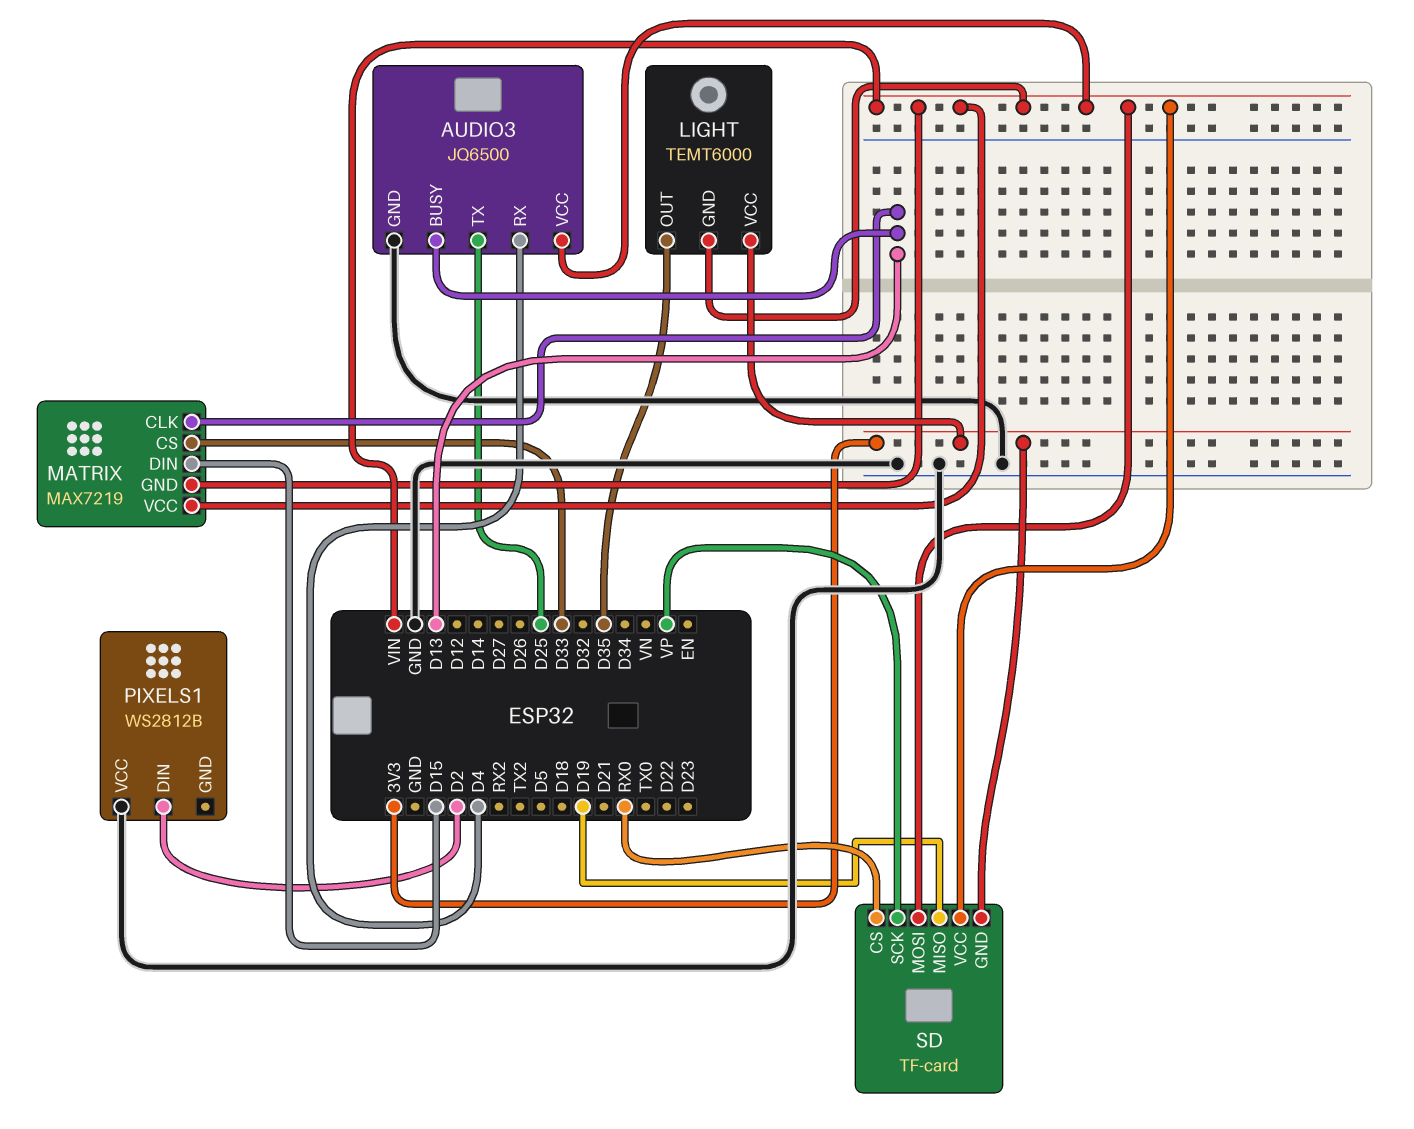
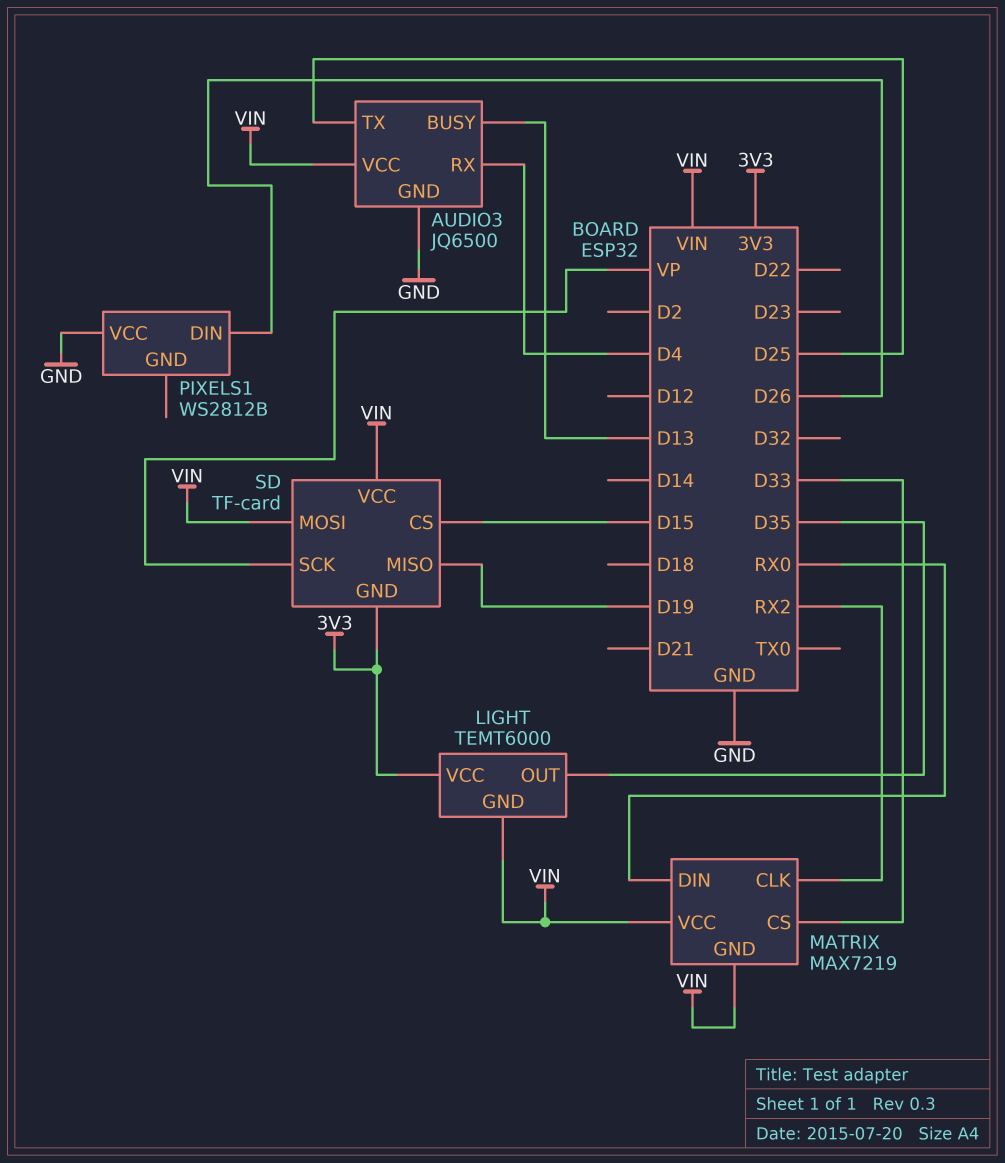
MATRIX pin CLK: D13 -> RX2
MATRIX pin DIN: D15 -> RX0
PIXELS1 pin DIN: D2 -> D26
SD pin CS: RX0 -> D15

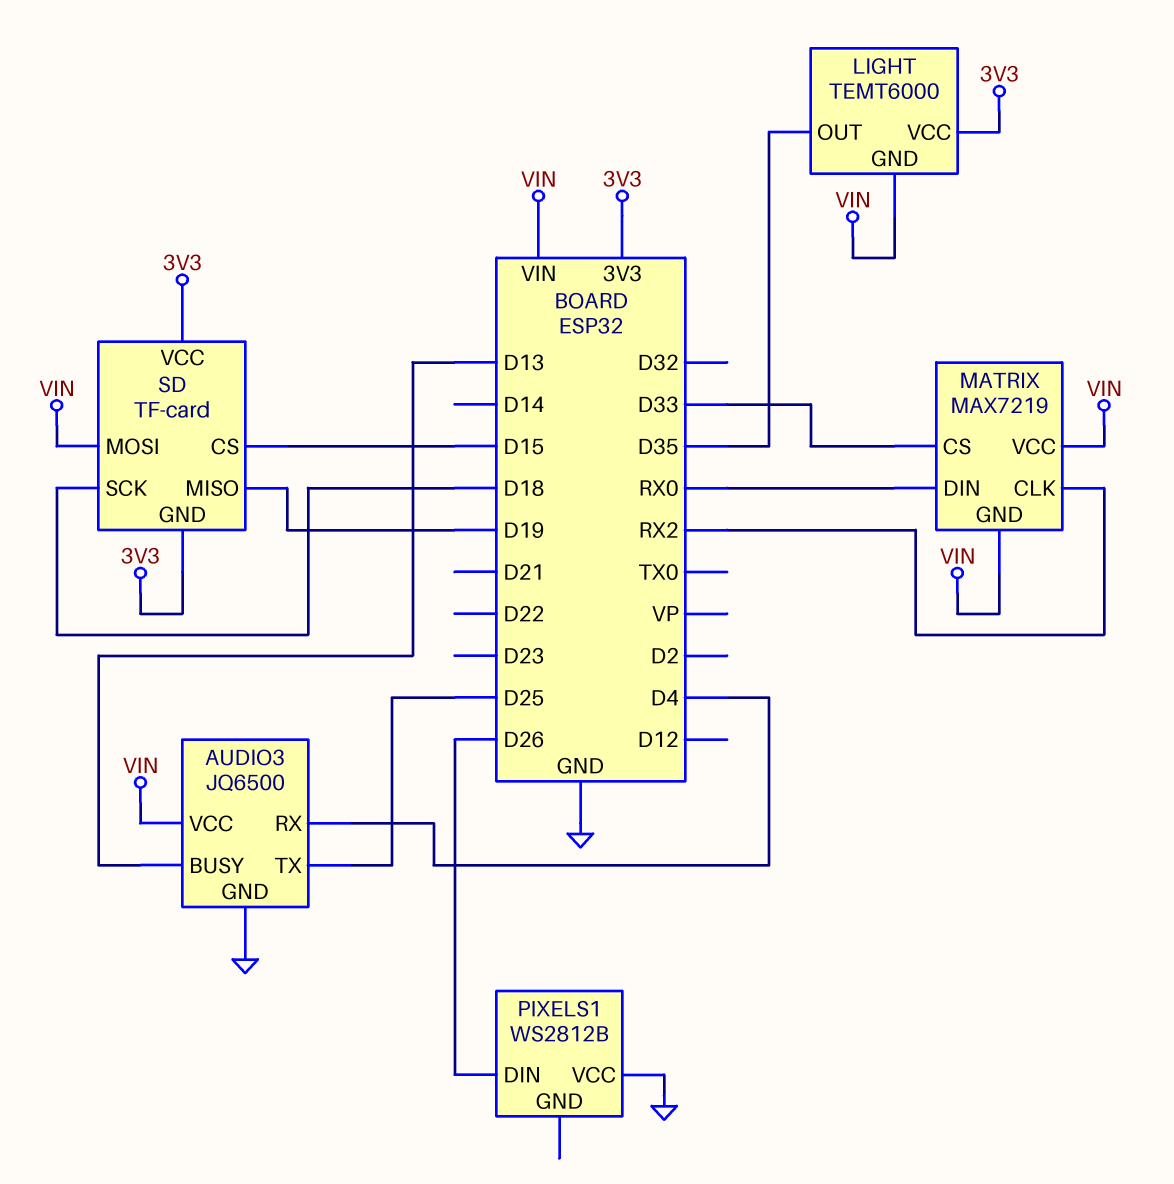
SD pin SCK: VP -> D18
SD pin VCC: VIN -> 3V3

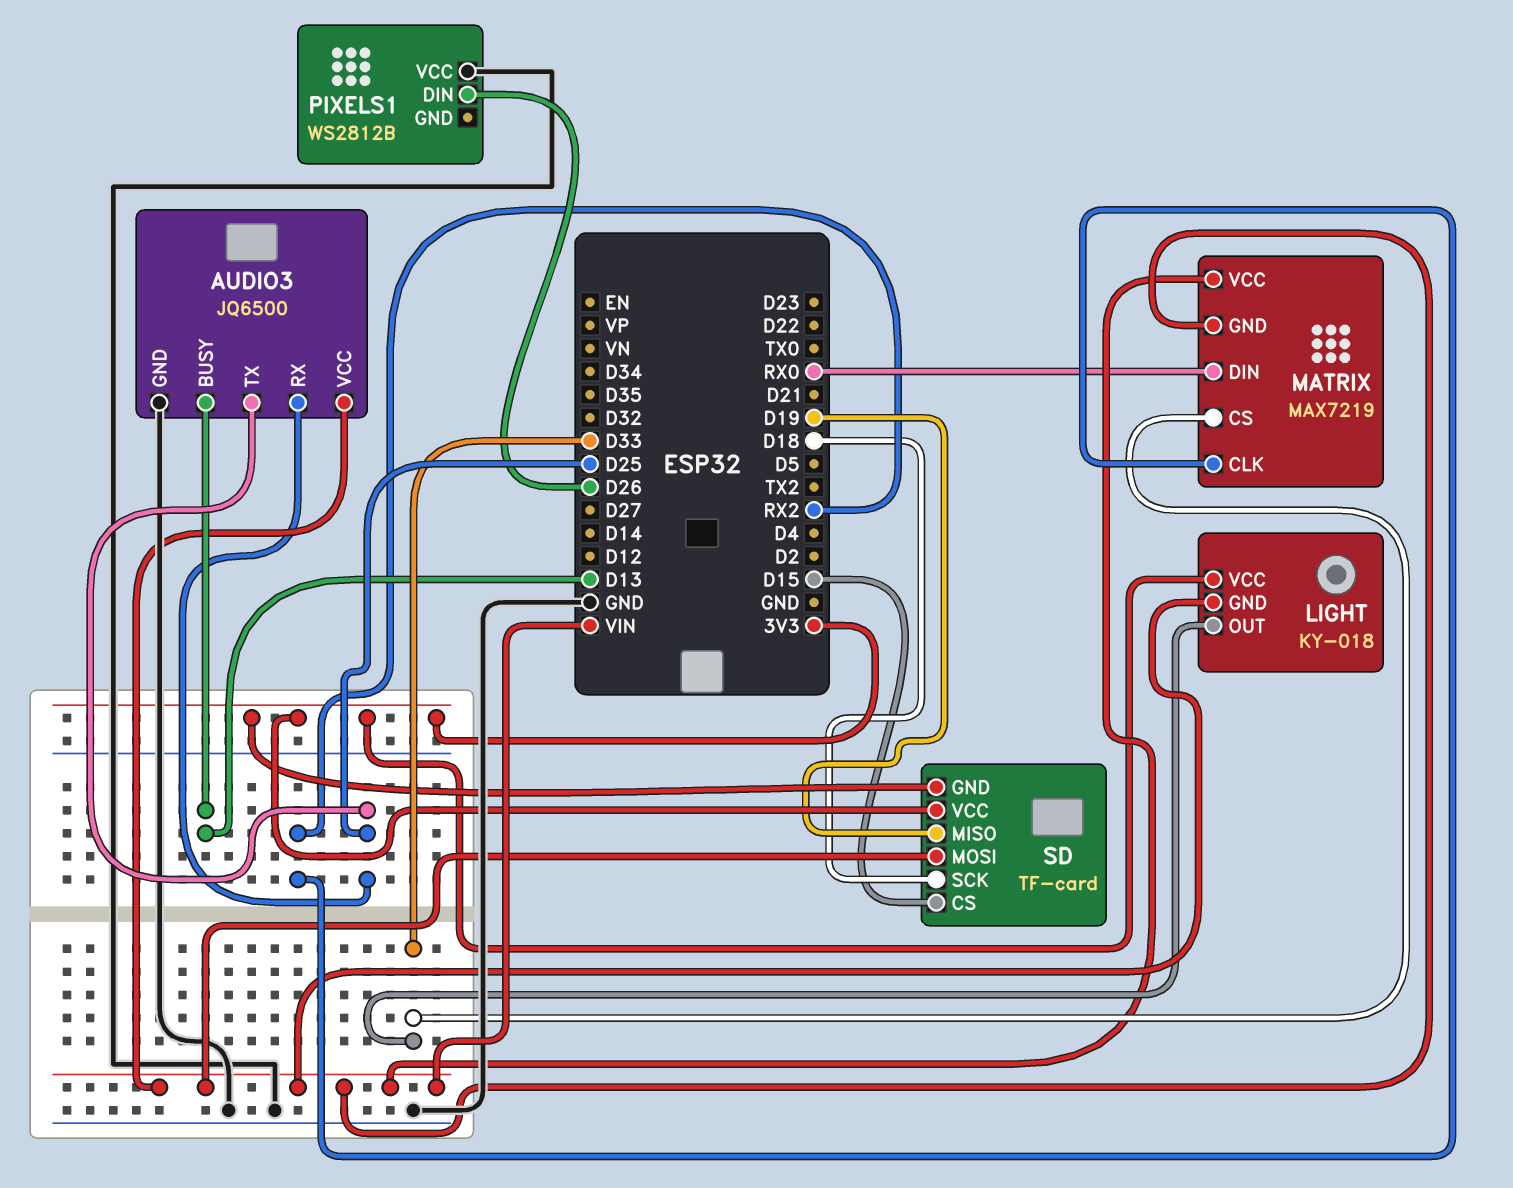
AUDIO3 pin RX: D4 -> D25
LIGHT: TEMT6000 -> KY-018
LIGHT pin OUT: D35 -> D33

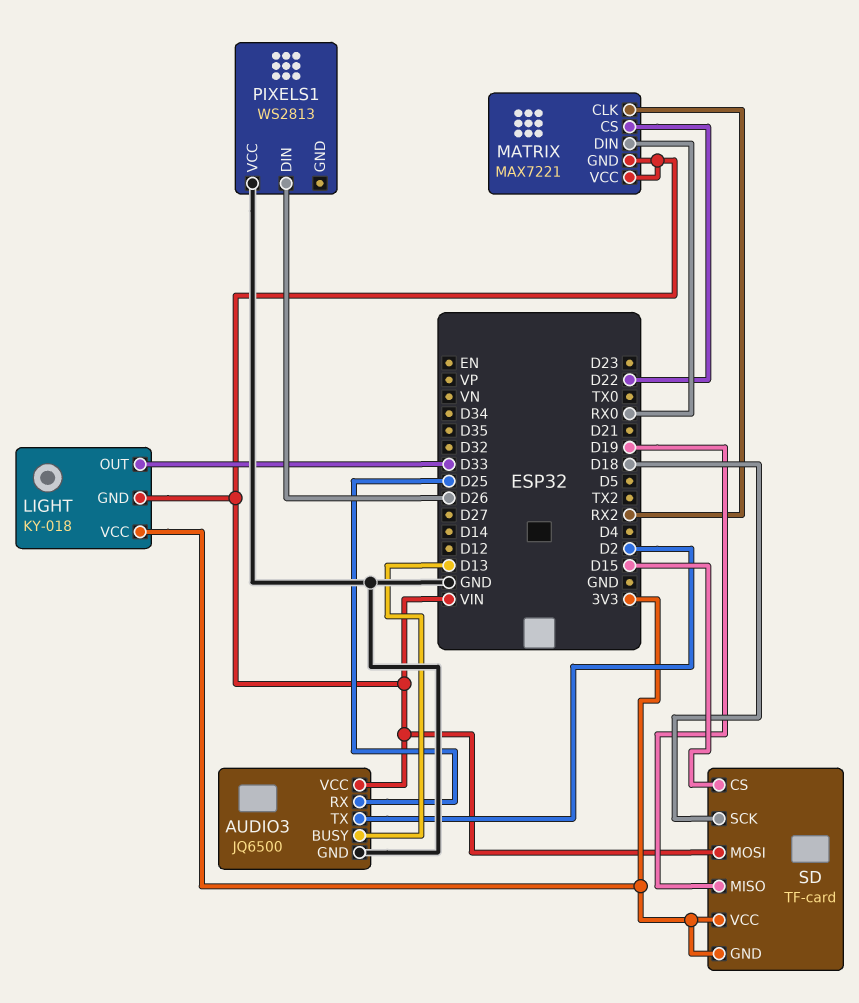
AUDIO3 pin TX: D25 -> D2
MATRIX: MAX7219 -> MAX7221
MATRIX pin CS: D33 -> D22
PIXELS1: WS2812B -> WS2813

